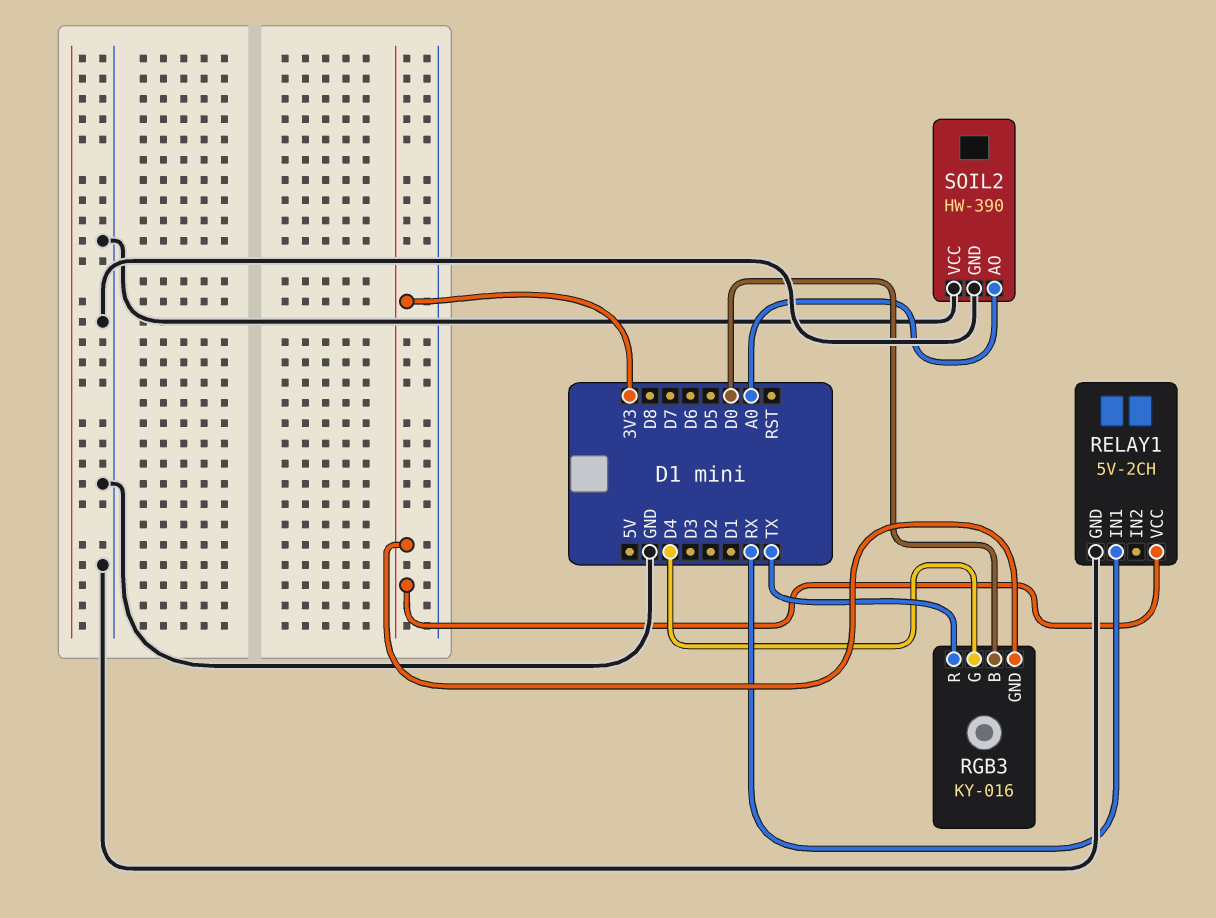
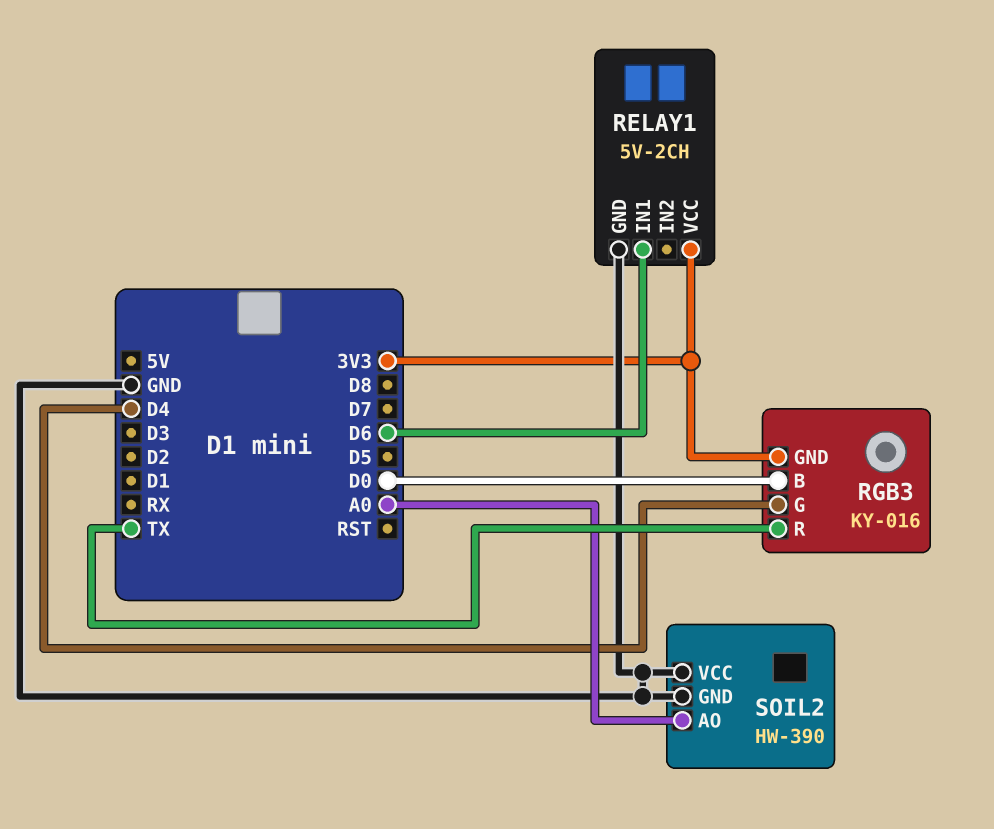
RELAY1 pin IN1: RX -> D6

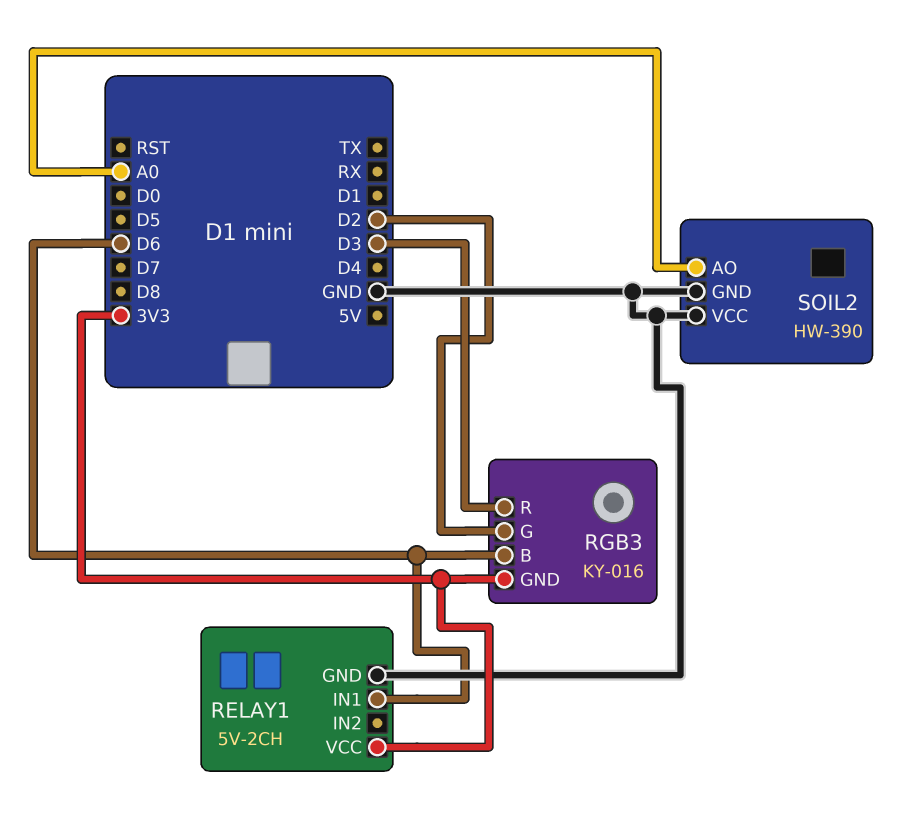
RGB3 pin B: D0 -> D6
RGB3 pin G: D4 -> D2
RGB3 pin R: TX -> D3

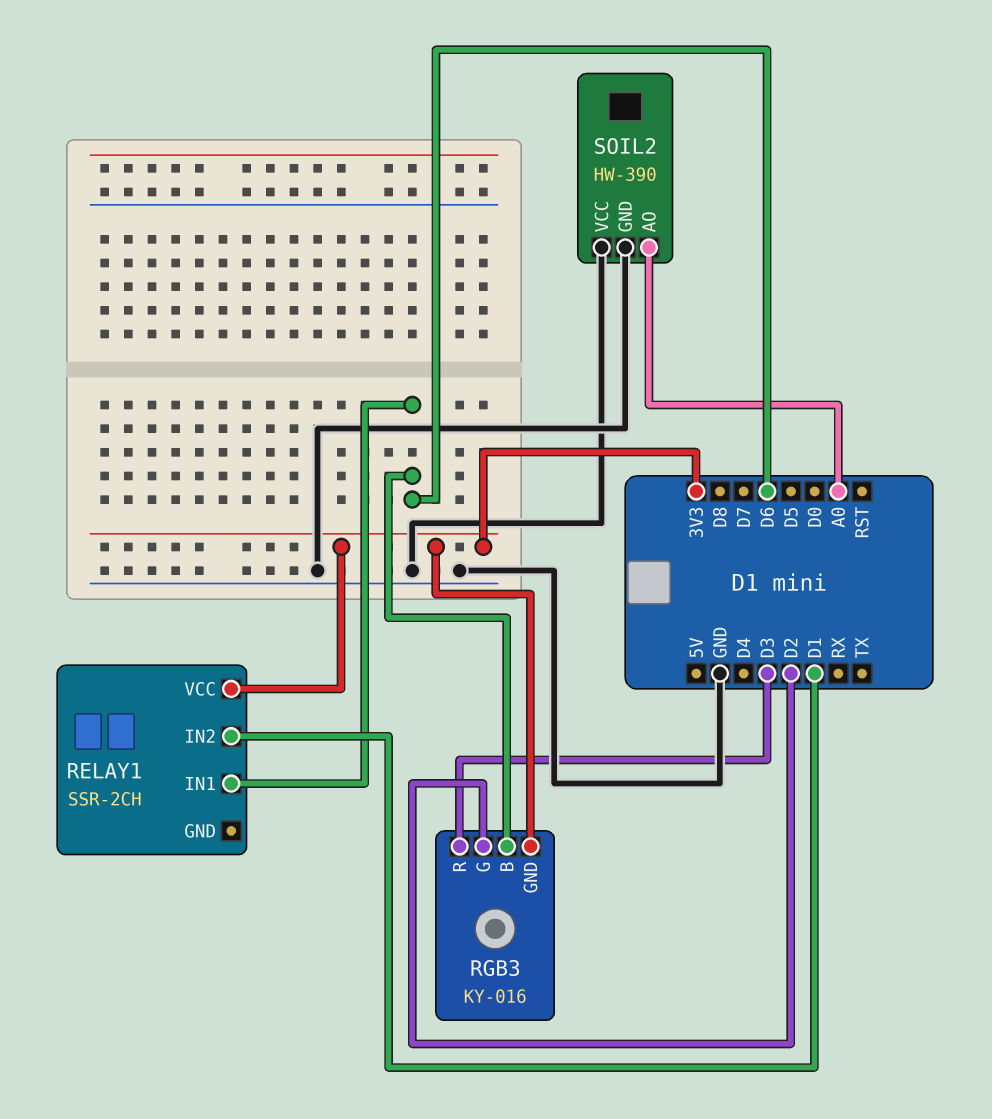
RELAY1: 5V-2CH -> SSR-2CH
RELAY1 pin GND: GND -> none
RELAY1 pin IN2: none -> D1

